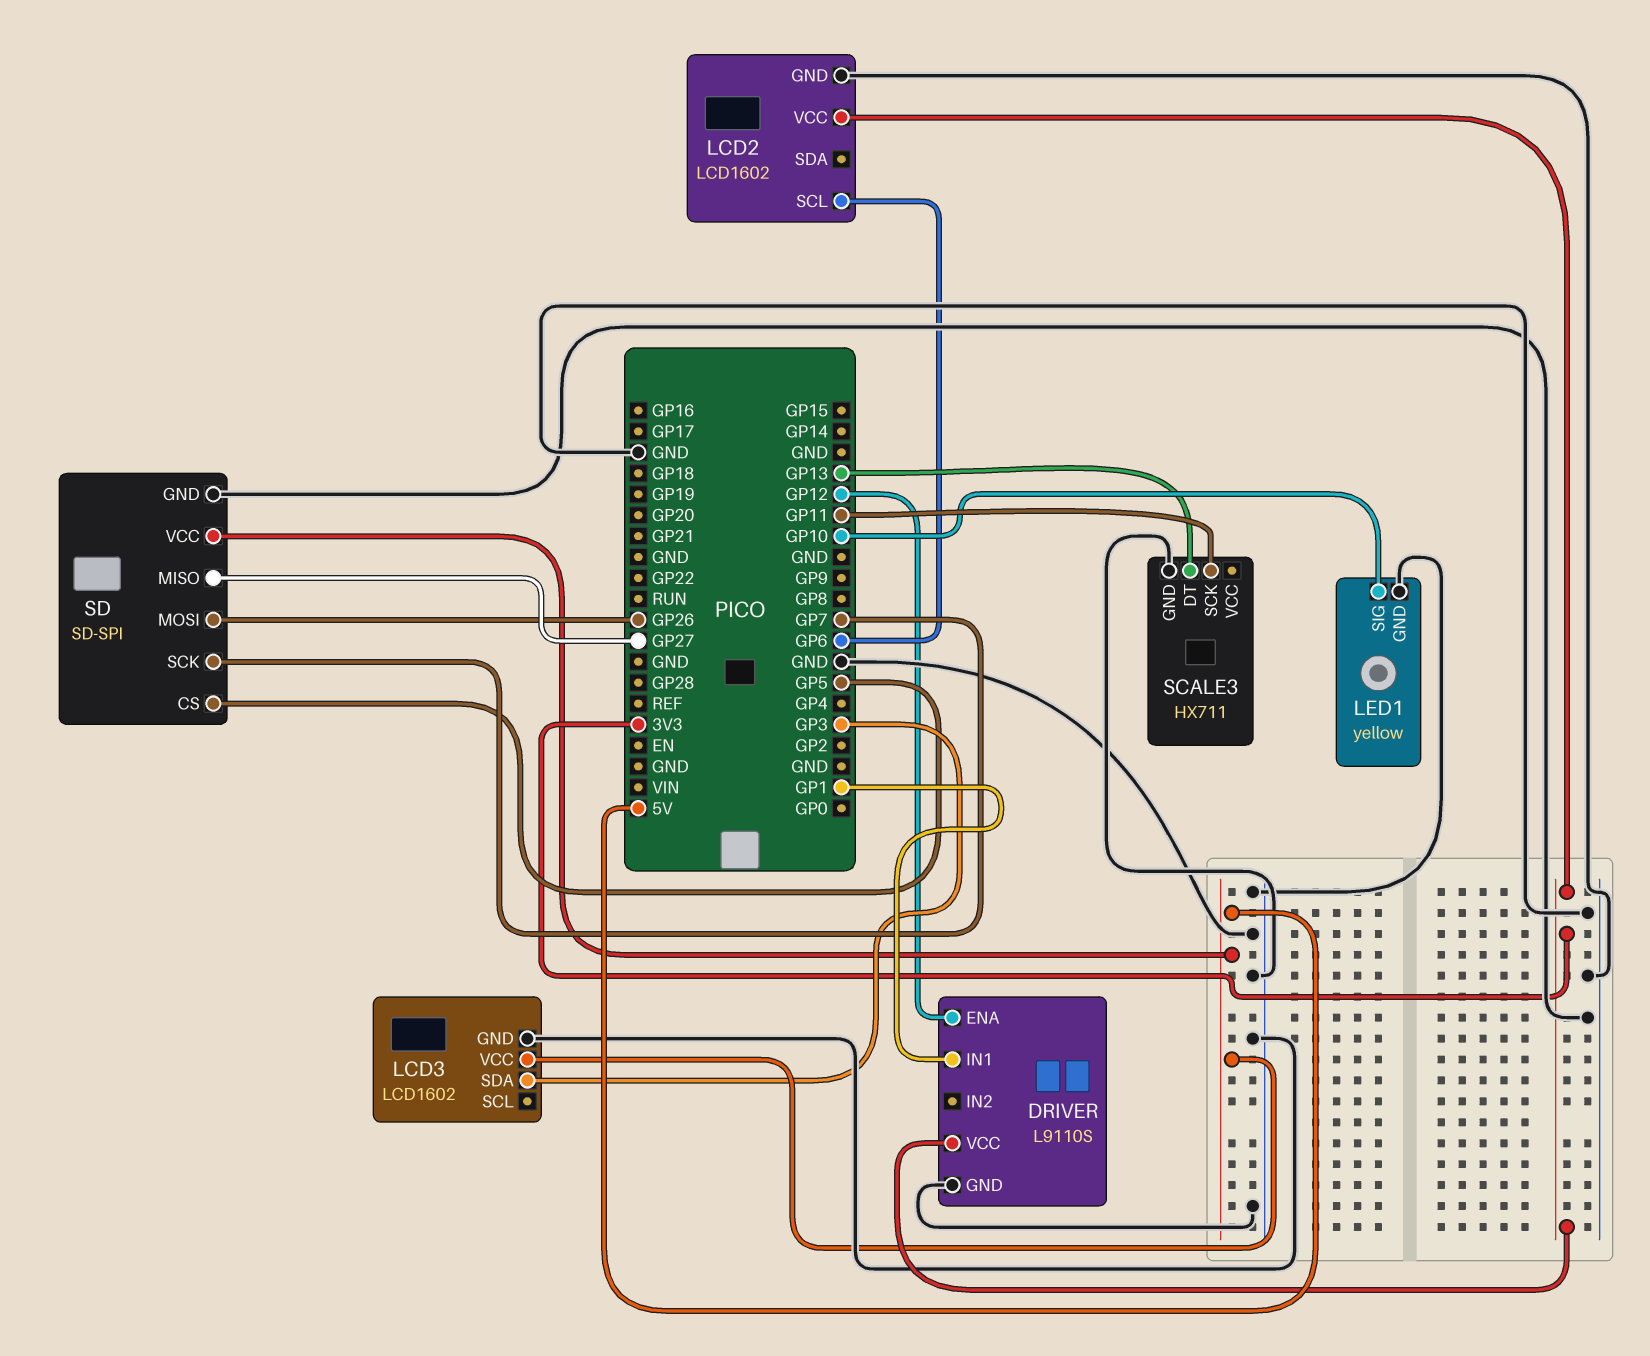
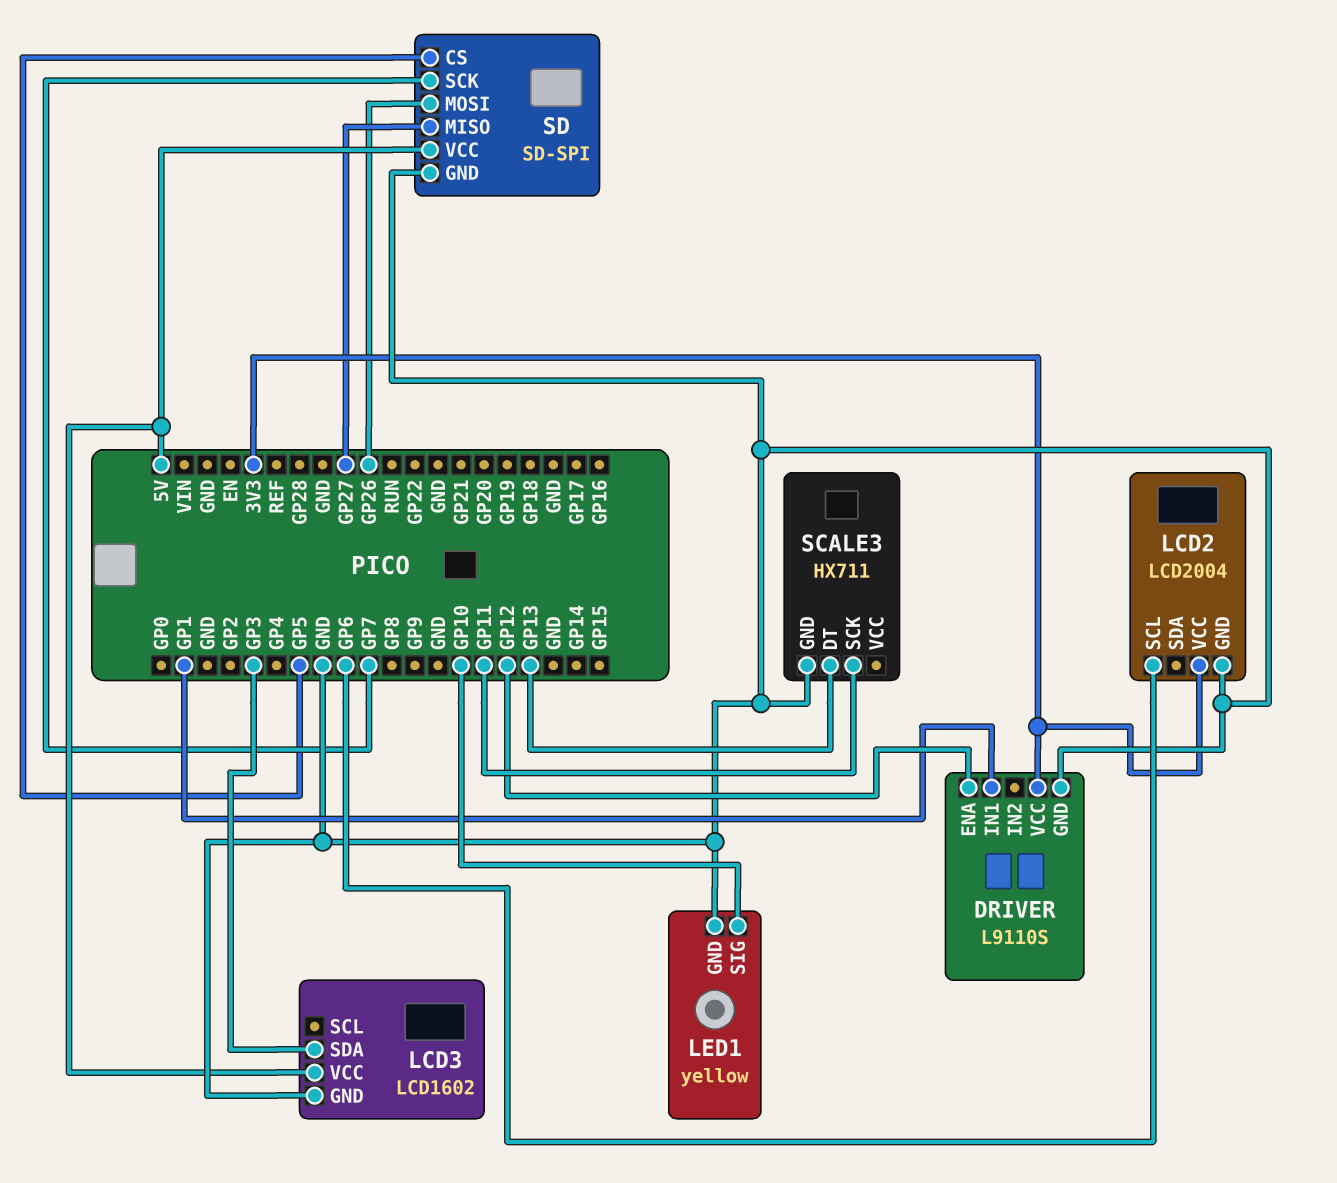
LCD2: LCD1602 -> LCD2004

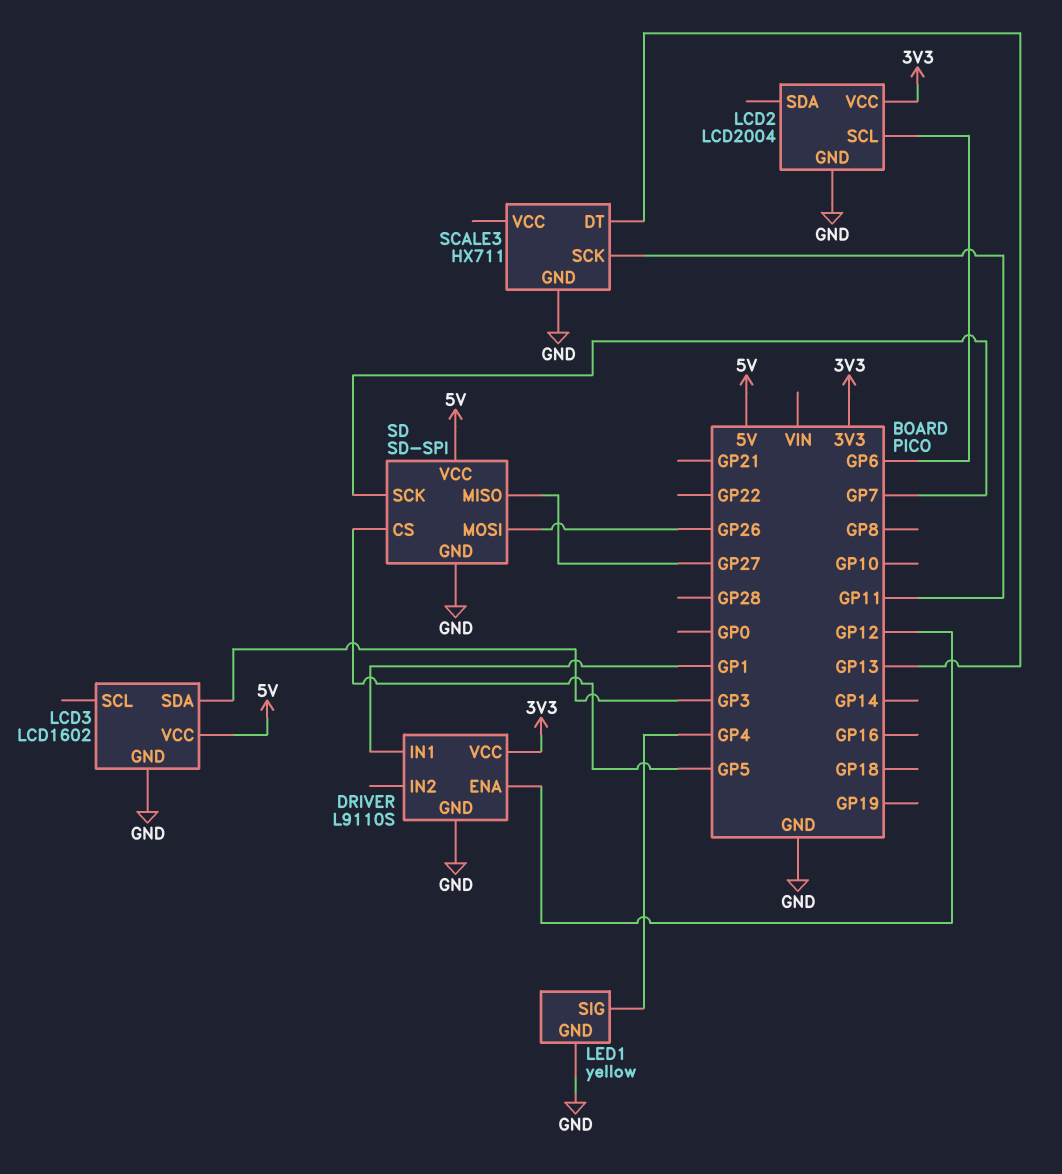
LED1 pin SIG: GP10 -> GP4

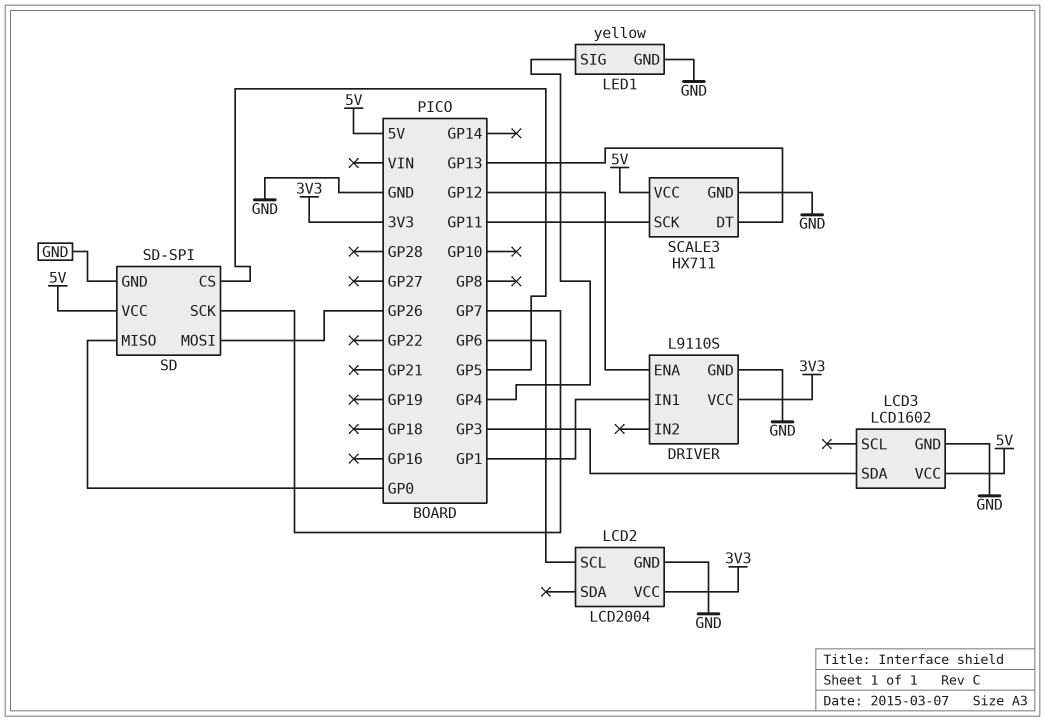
SCALE3 pin VCC: none -> 5V
SD pin MISO: GP27 -> GP0

